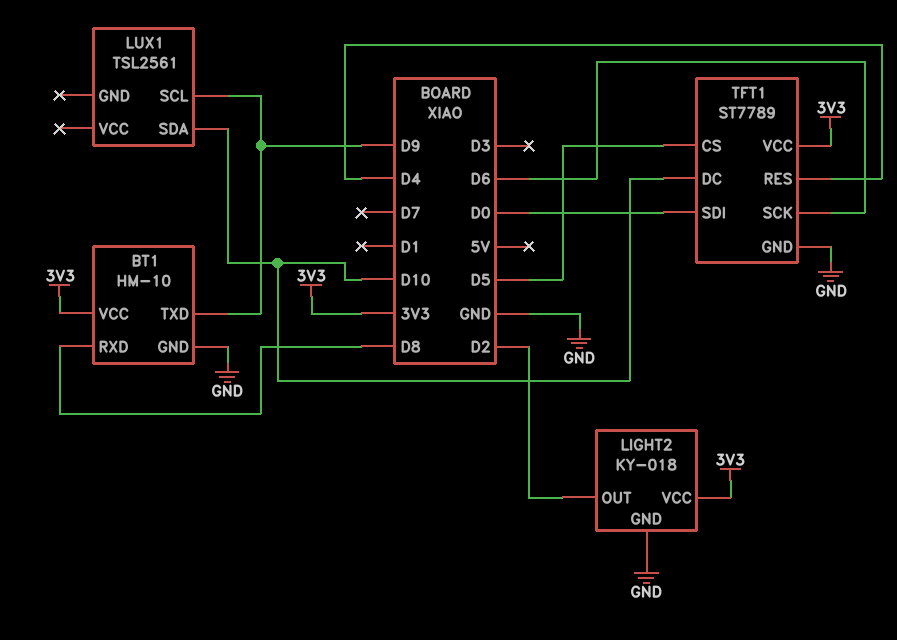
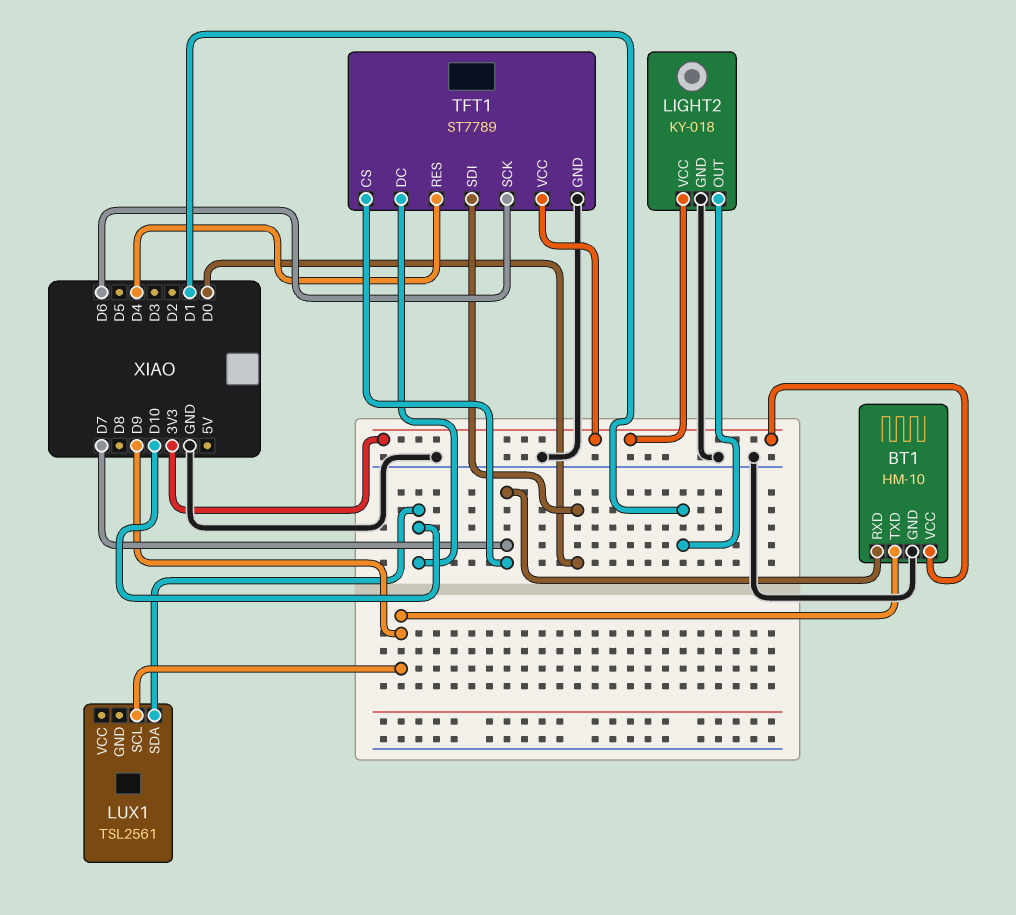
BT1 pin RXD: D8 -> D7
LIGHT2 pin OUT: D2 -> D1
TFT1 pin CS: D5 -> D7

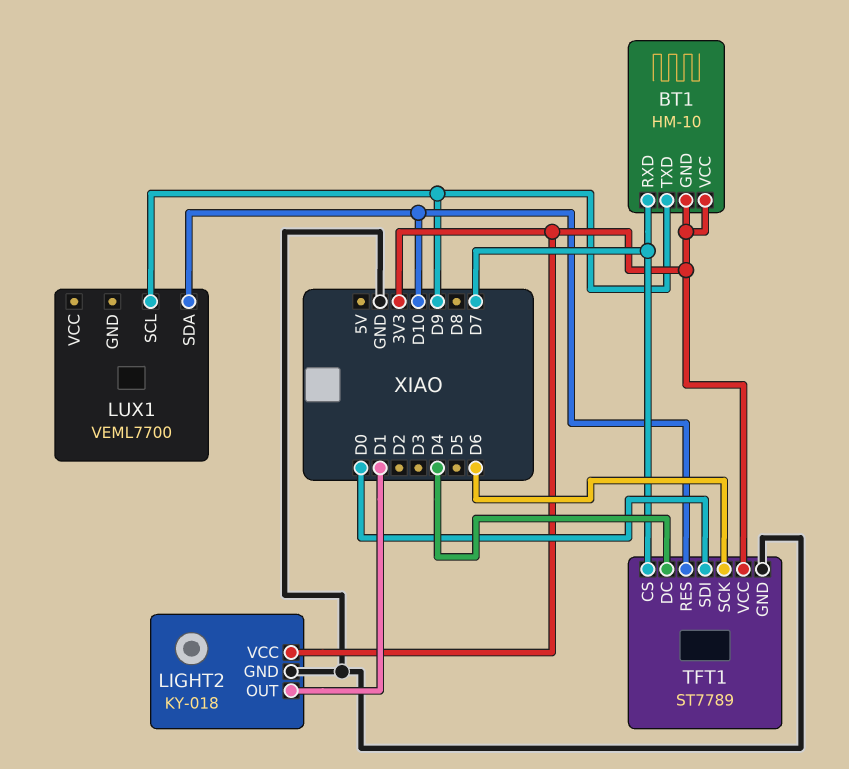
BT1 pin GND: GND -> 3V3
LUX1: TSL2561 -> VEML7700
TFT1 pin DC: D10 -> D4
TFT1 pin RES: D4 -> D10

